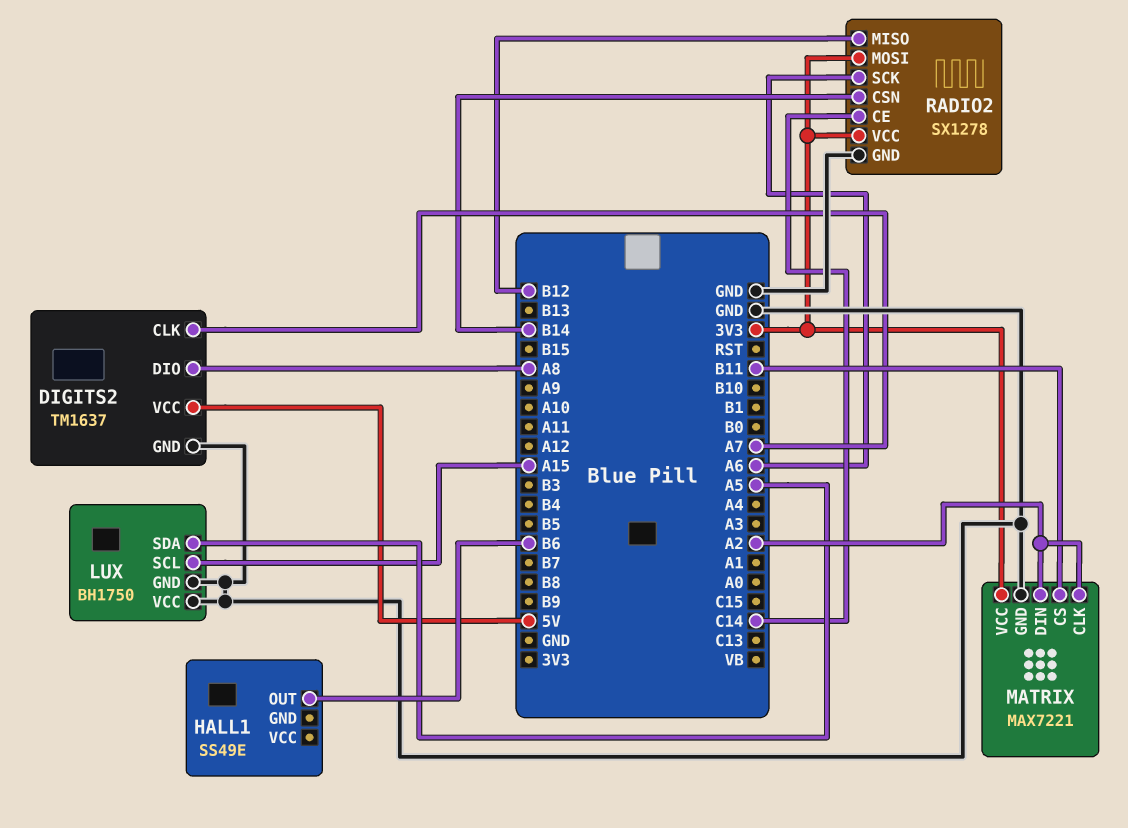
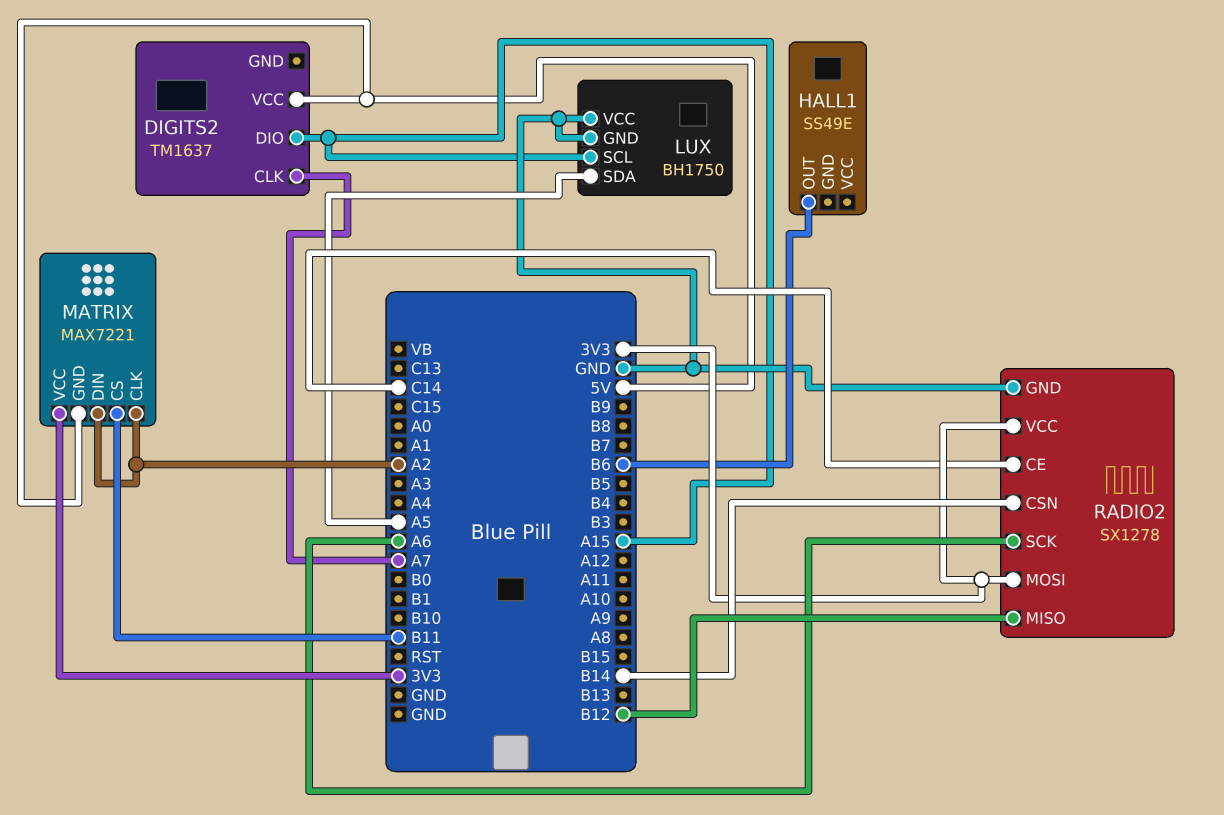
DIGITS2 pin DIO: A8 -> A15
DIGITS2 pin GND: GND -> none
MATRIX pin GND: GND -> 5V

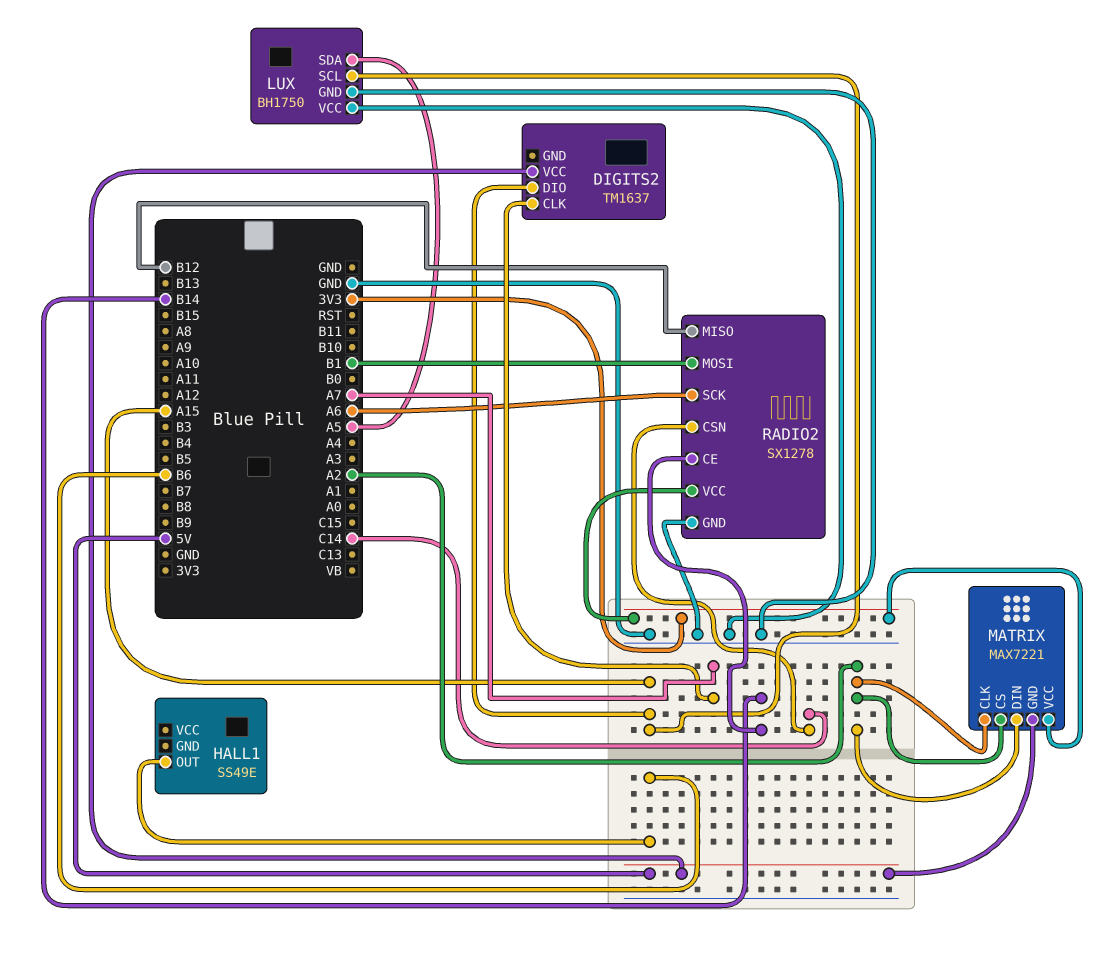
MATRIX pin CS: B11 -> A2
RADIO2 pin CE: C14 -> B14
RADIO2 pin CSN: B14 -> C14
RADIO2 pin MOSI: 3V3 -> B1

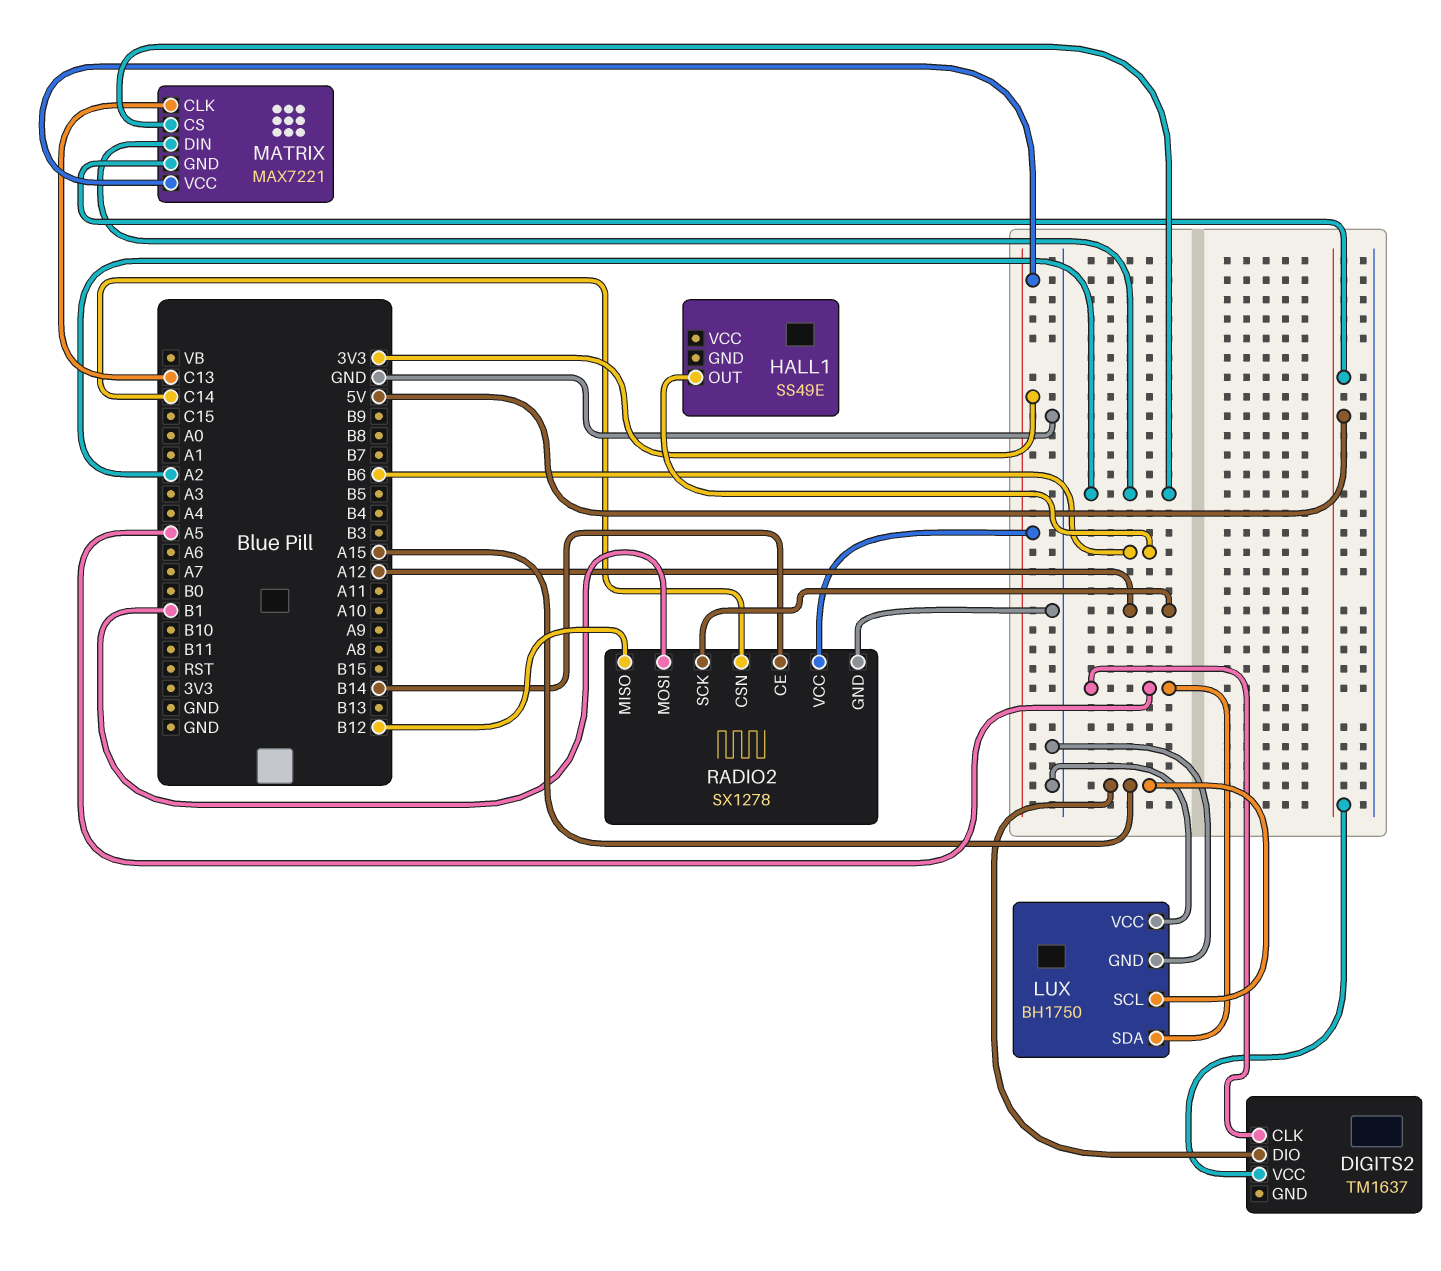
DIGITS2 pin CLK: A7 -> A5
MATRIX pin CLK: A2 -> C13
RADIO2 pin SCK: A6 -> A12

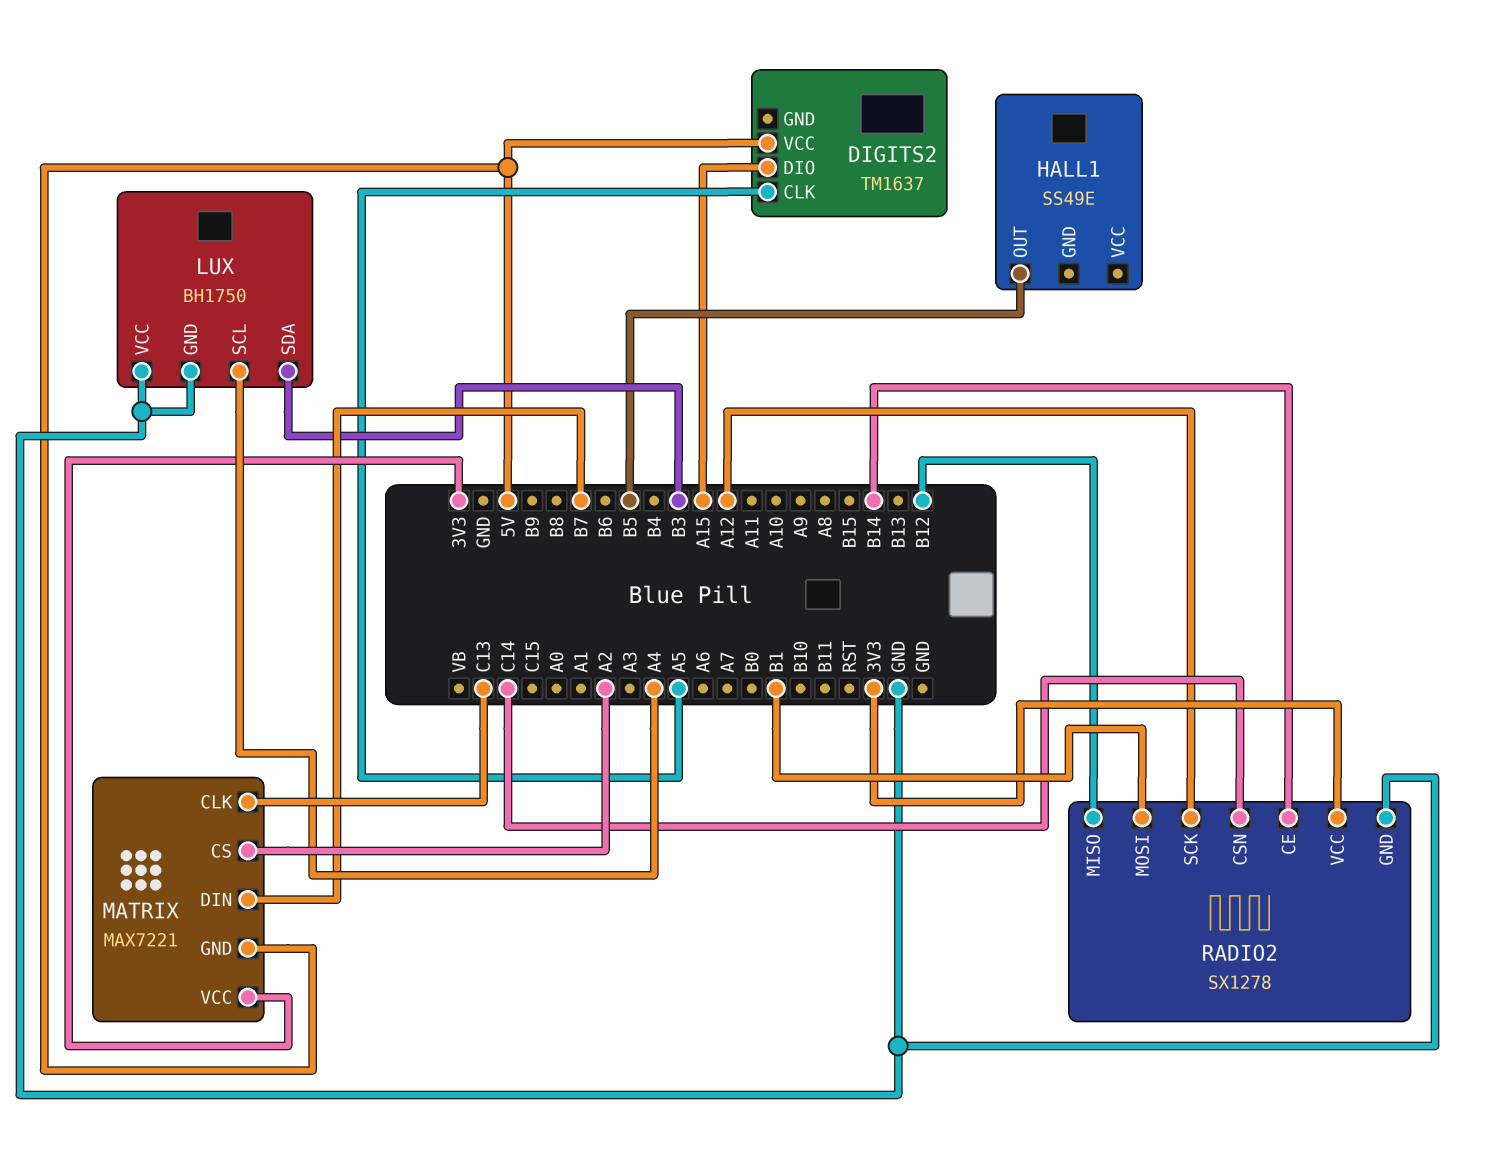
HALL1 pin OUT: B6 -> B5
LUX pin SCL: A15 -> A4
LUX pin SDA: A5 -> B3
MATRIX pin DIN: A2 -> B7

